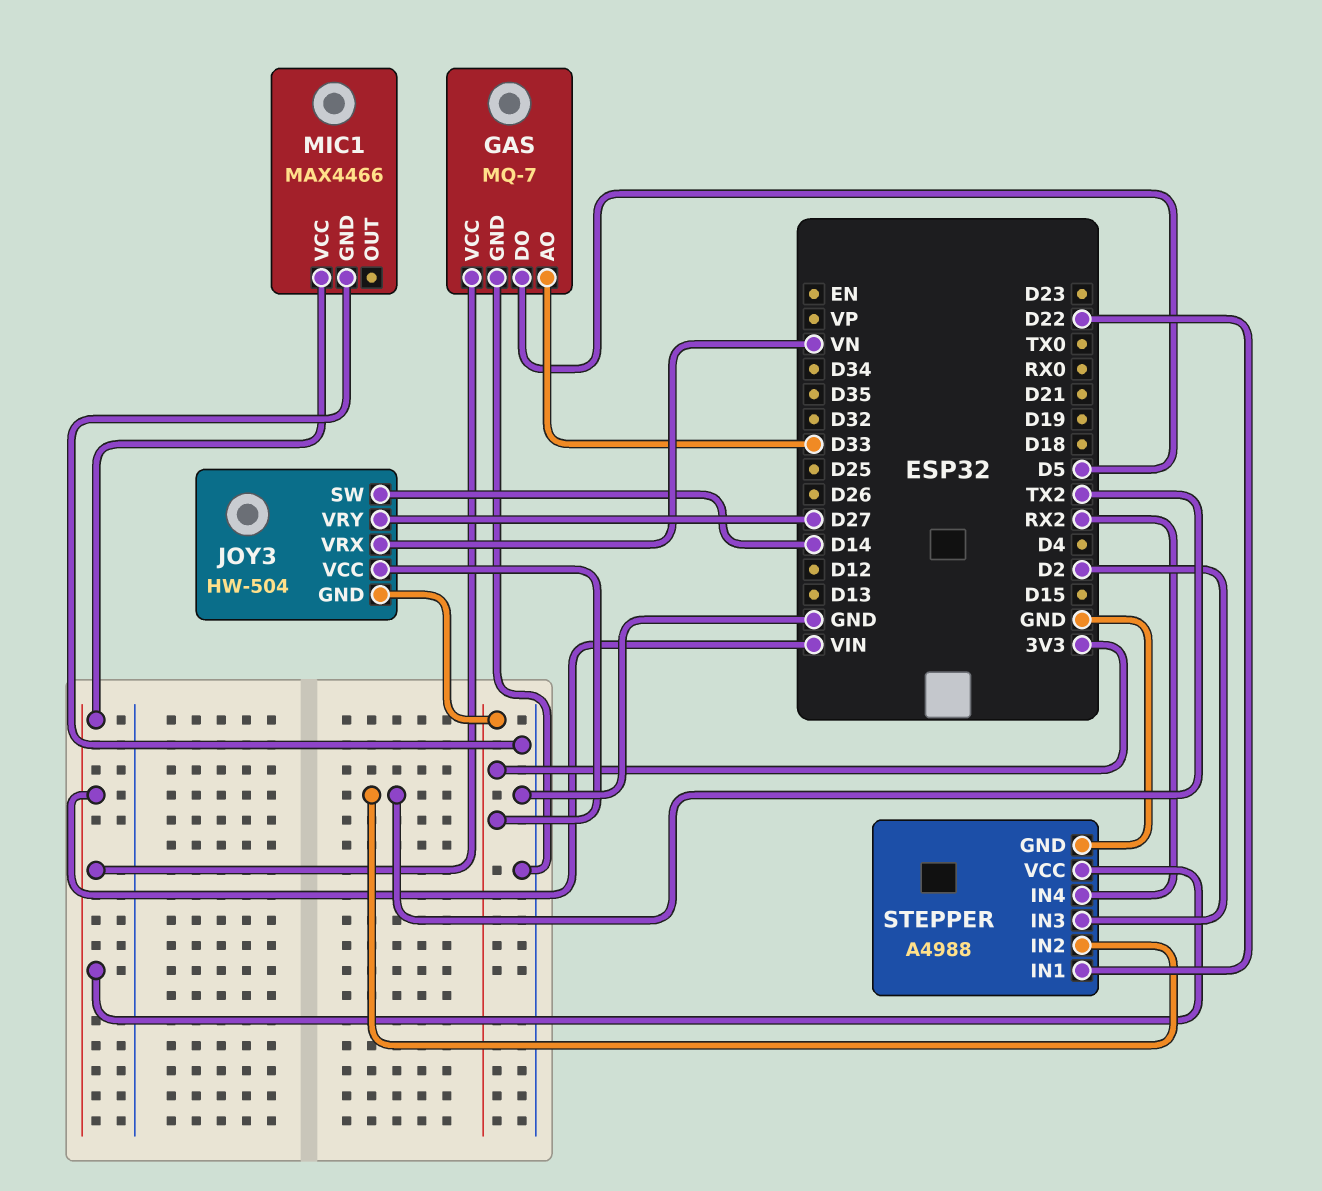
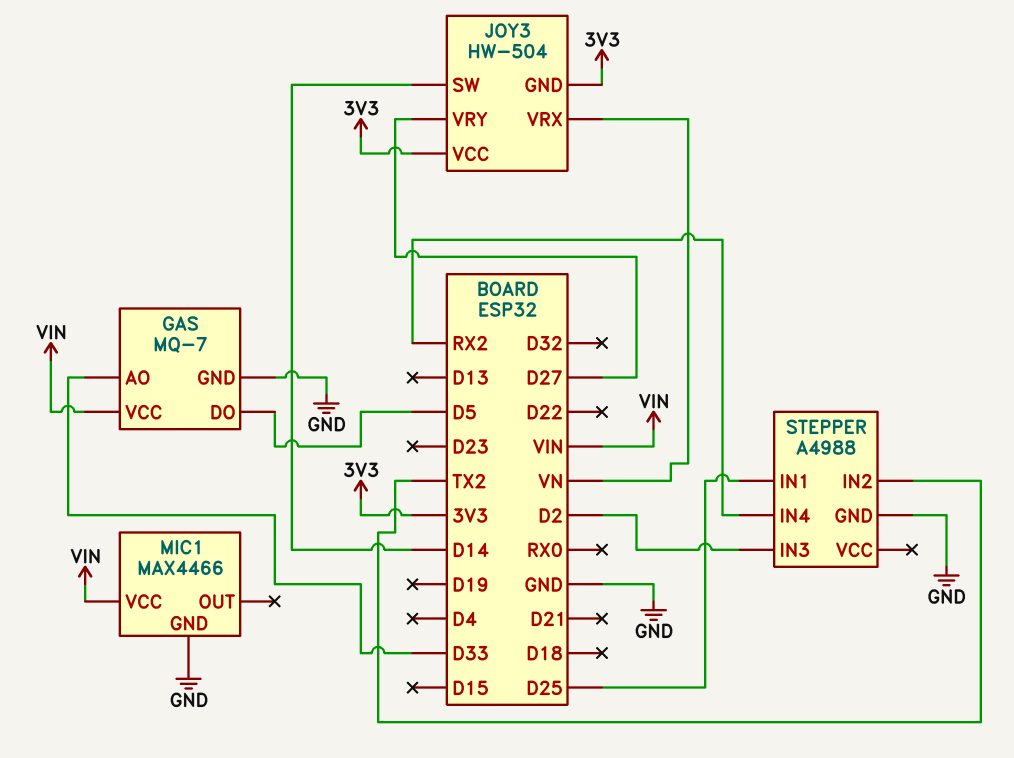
STEPPER pin IN1: D22 -> D25
STEPPER pin VCC: VIN -> none

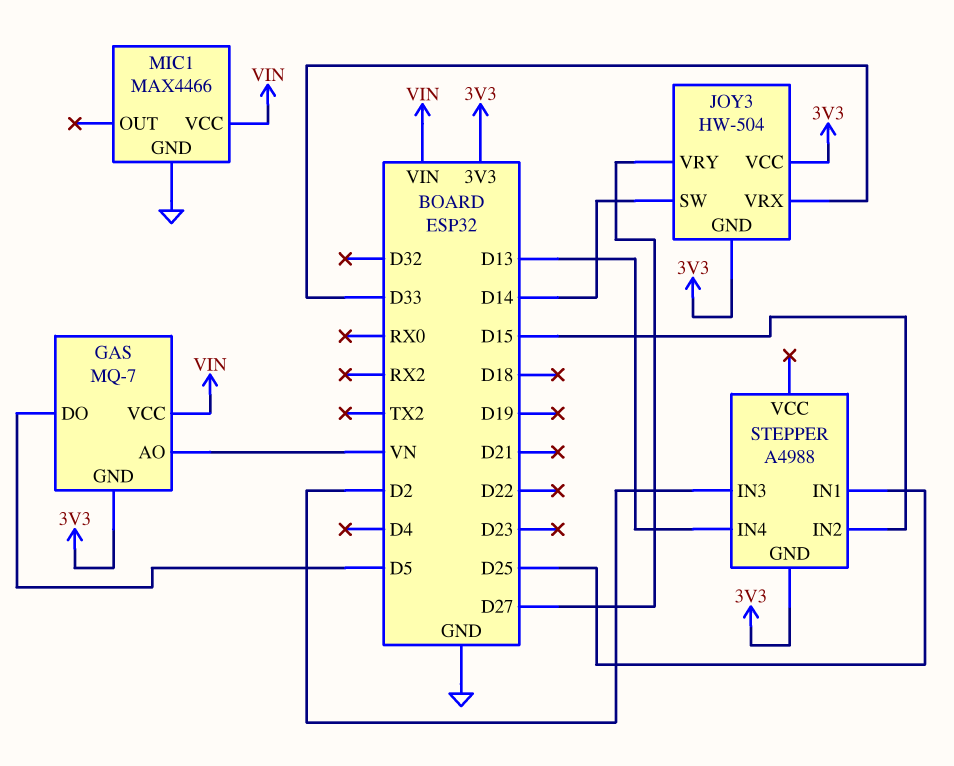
GAS pin AO: D33 -> VN
GAS pin GND: GND -> 3V3
JOY3 pin VRX: VN -> D33
STEPPER pin GND: GND -> 3V3
STEPPER pin IN2: TX2 -> D15
STEPPER pin IN4: RX2 -> D13

